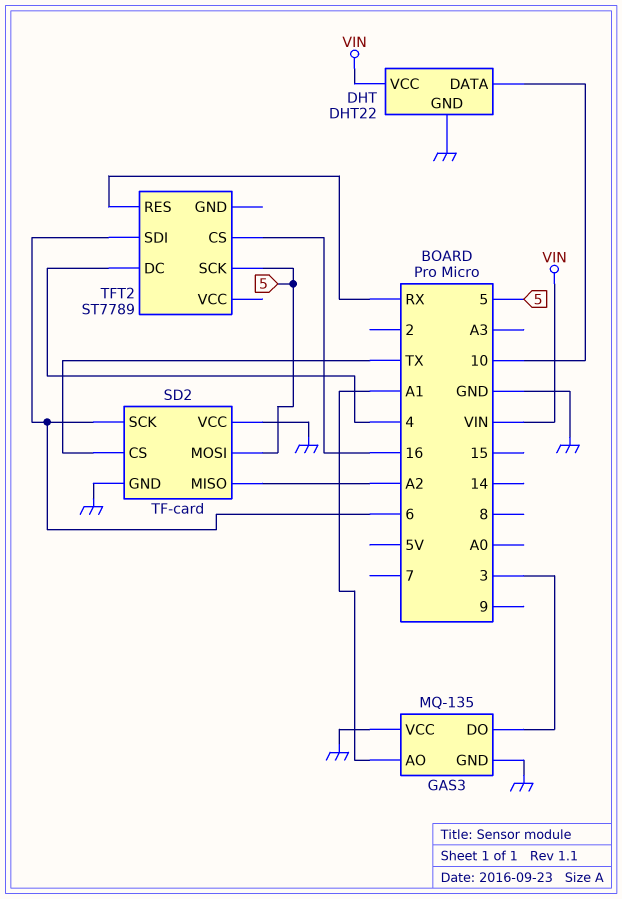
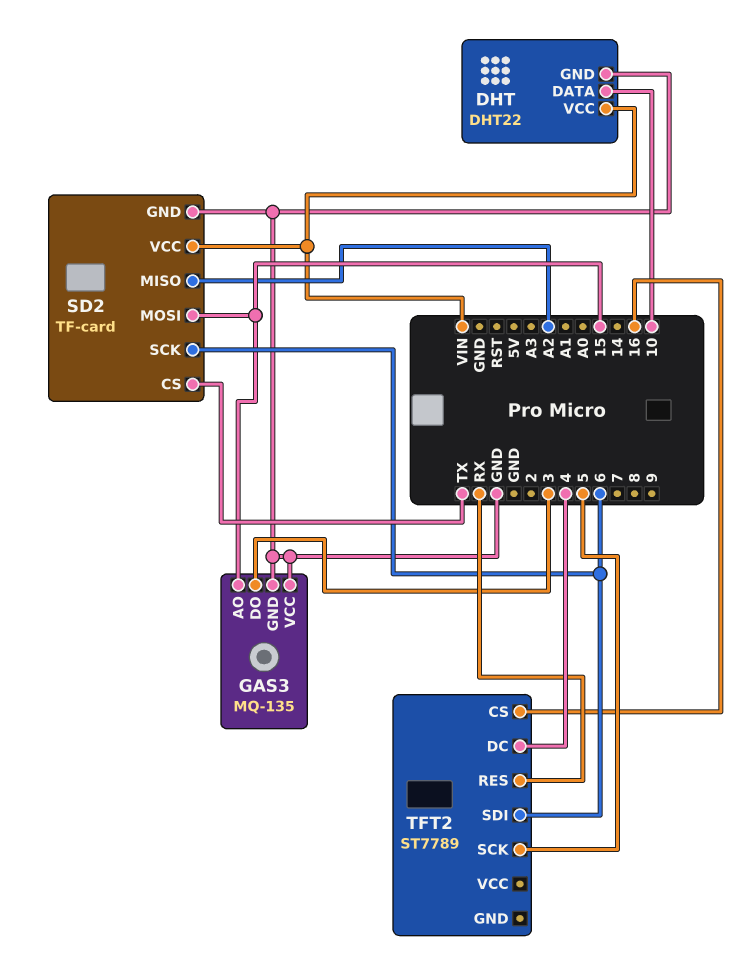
GAS3 pin AO: A1 -> 15
SD2 pin MOSI: 5 -> 15
SD2 pin VCC: GND -> VIN

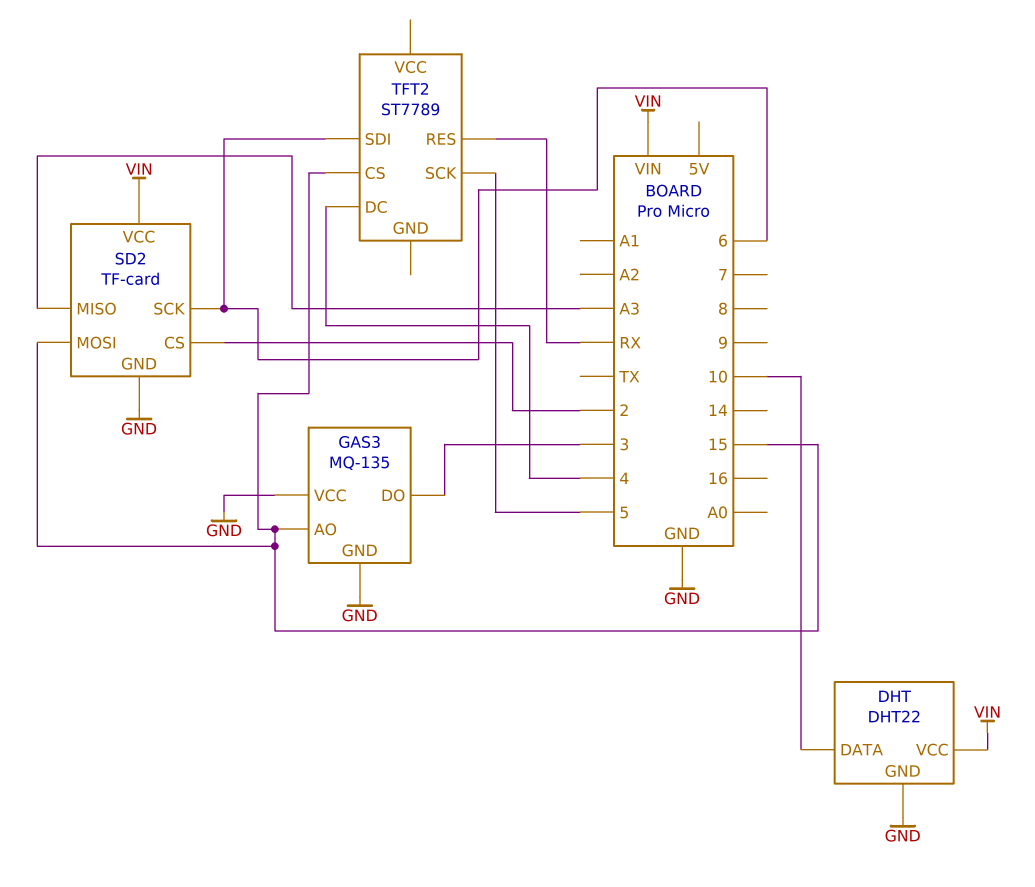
SD2 pin CS: TX -> 2
SD2 pin MISO: A2 -> A3
TFT2 pin CS: 16 -> 15

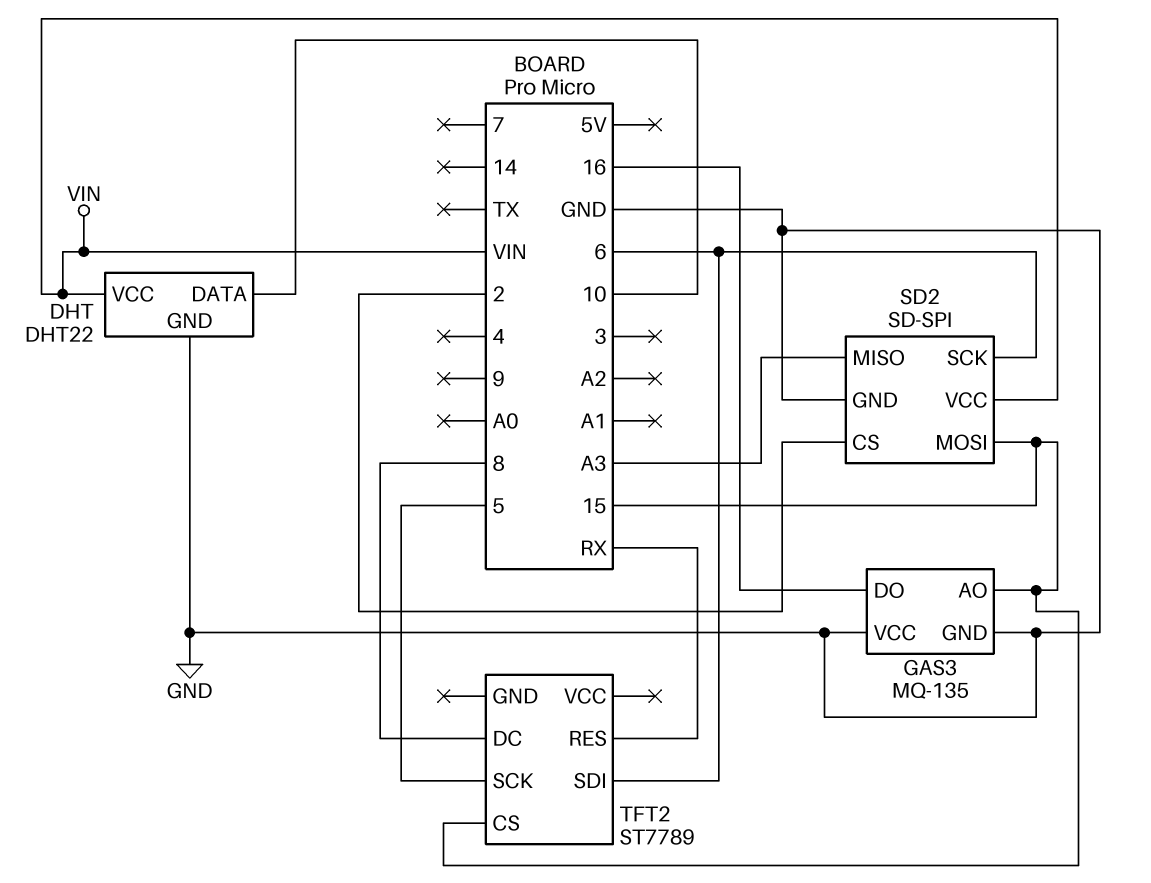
GAS3 pin DO: 3 -> 16
SD2: TF-card -> SD-SPI
TFT2 pin DC: 4 -> 8

